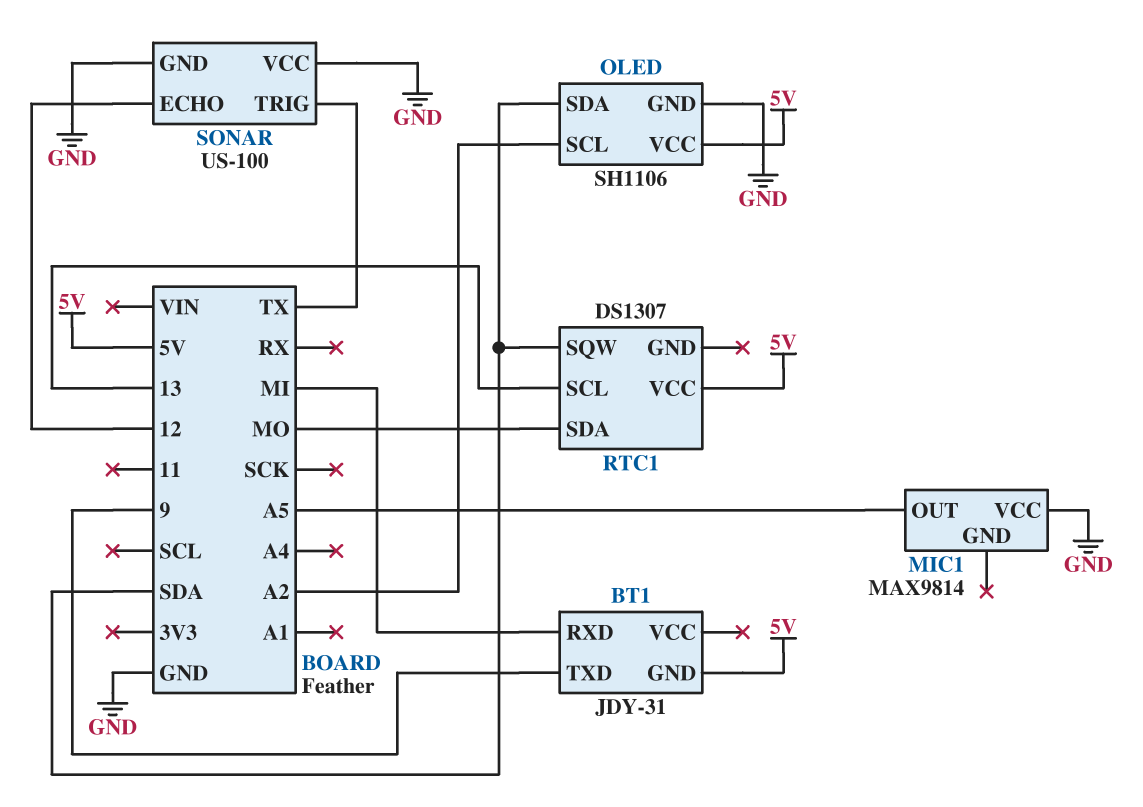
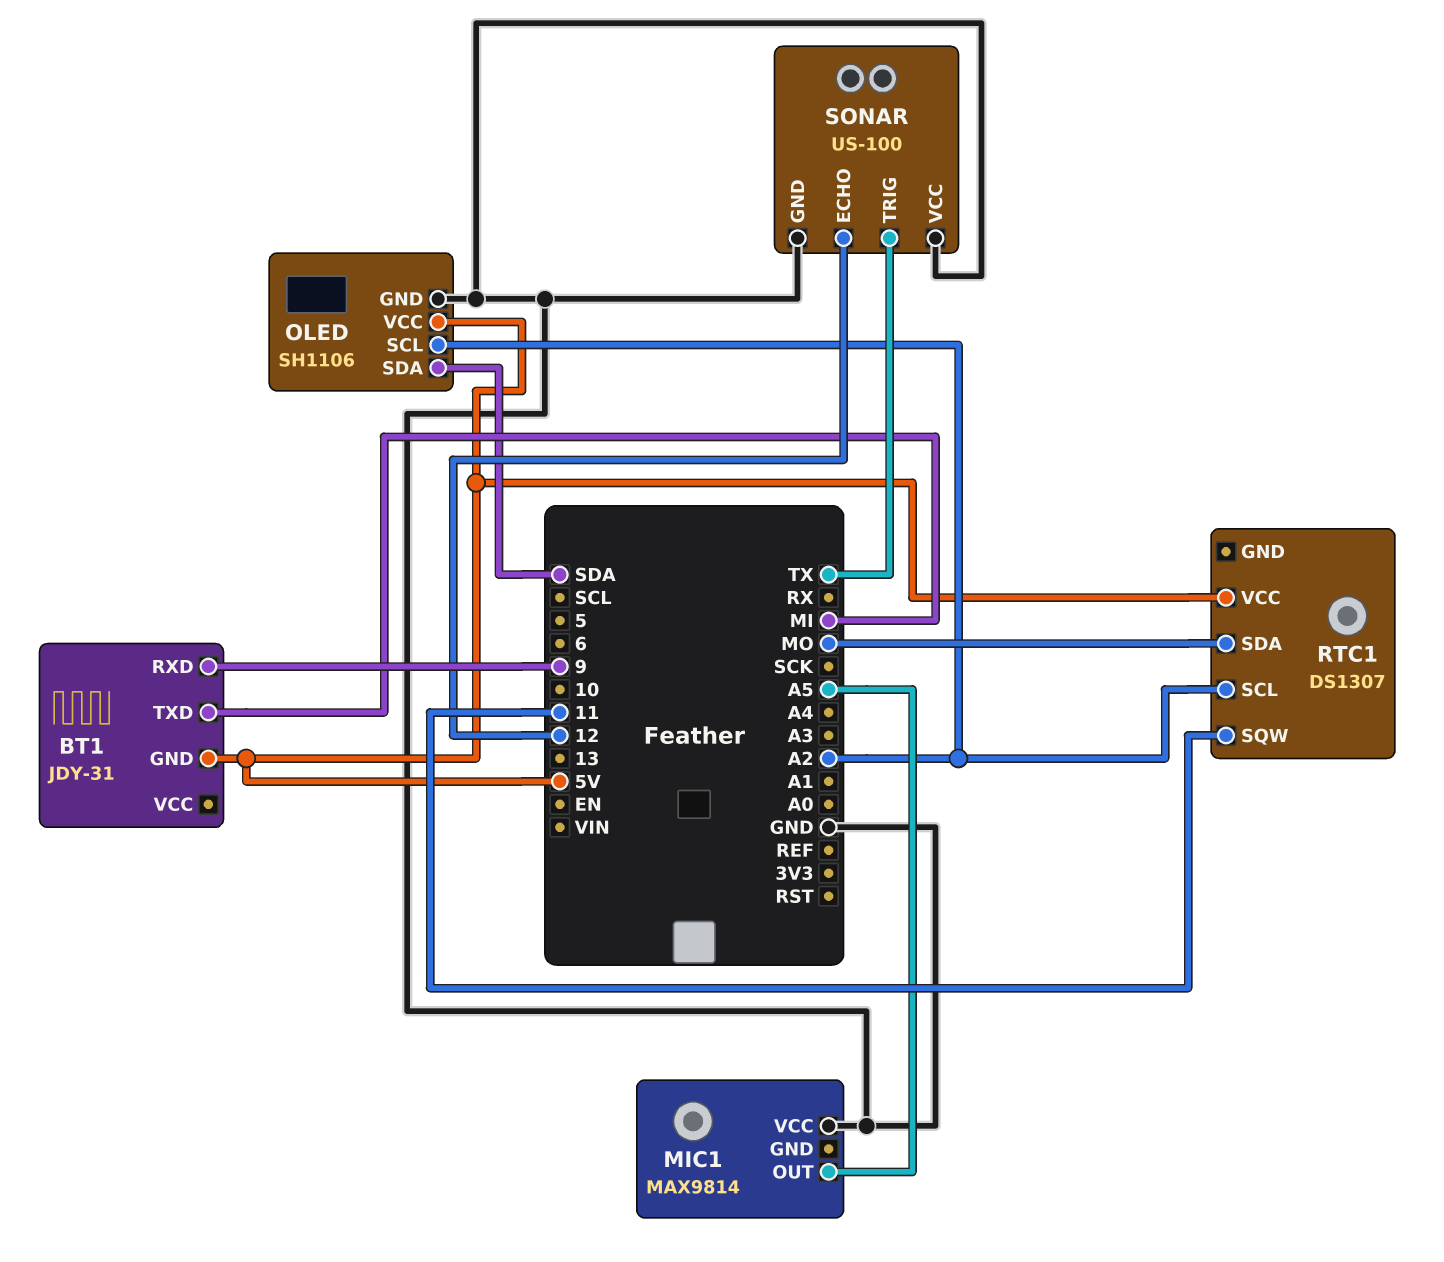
BT1 pin RXD: MI -> 9
BT1 pin TXD: 9 -> MI
RTC1 pin SCL: 13 -> A2
RTC1 pin SQW: SDA -> 11

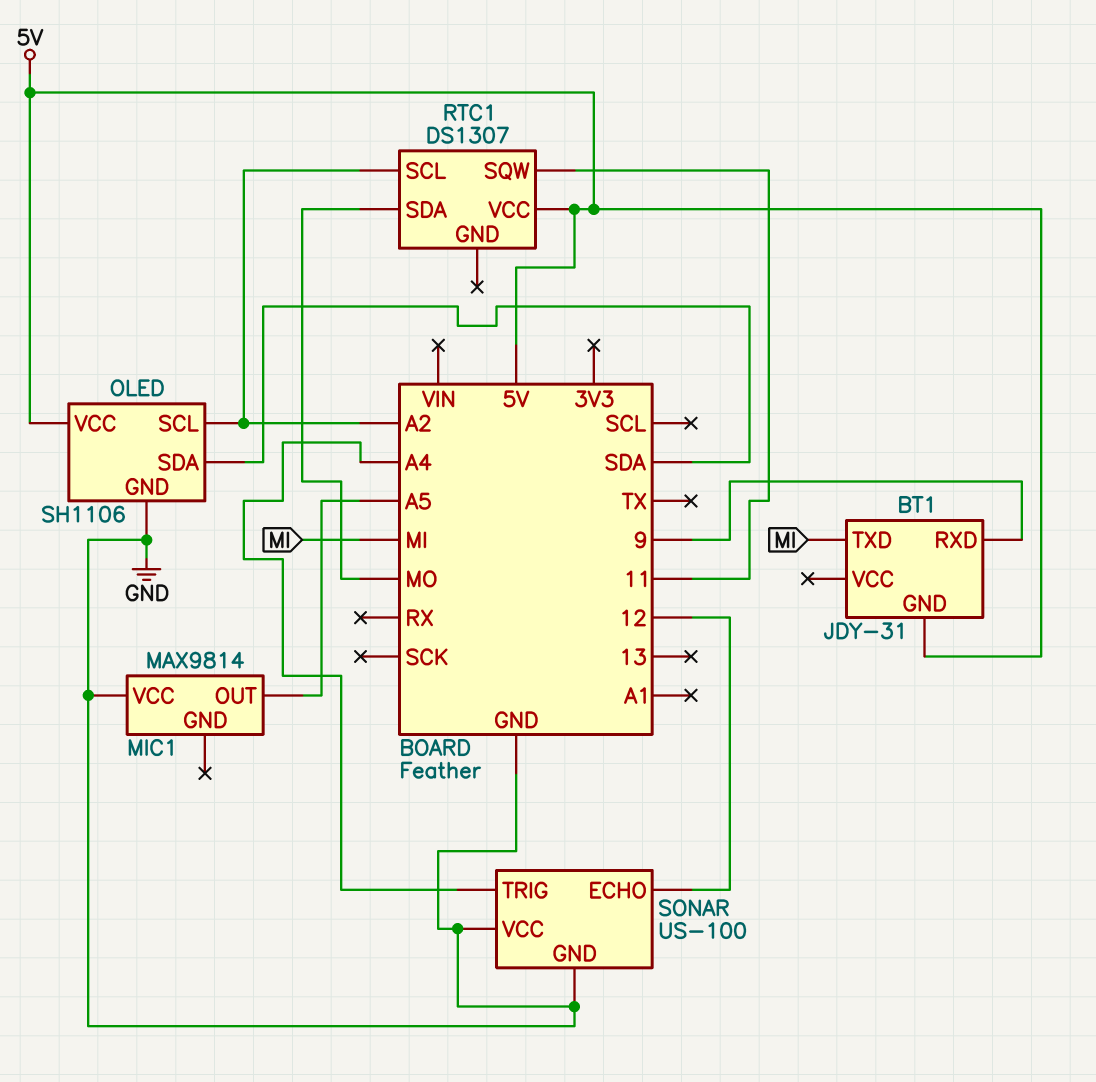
SONAR pin TRIG: TX -> A4

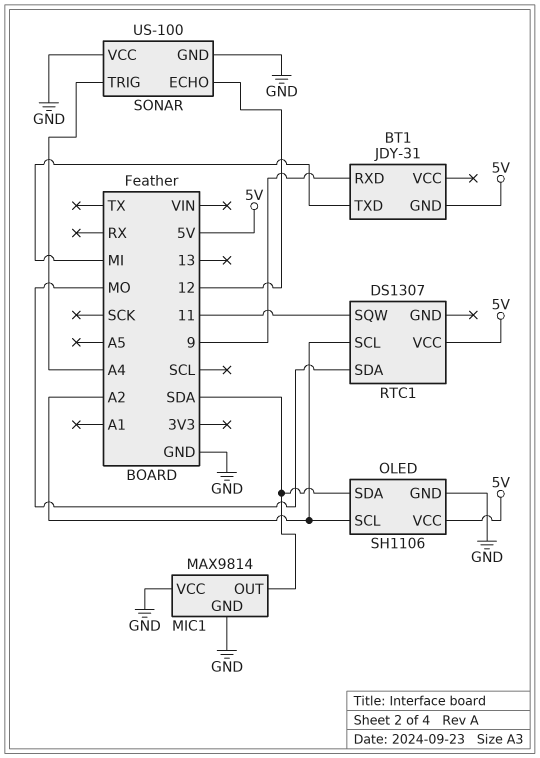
MIC1 pin GND: none -> GND
MIC1 pin OUT: A5 -> SDA

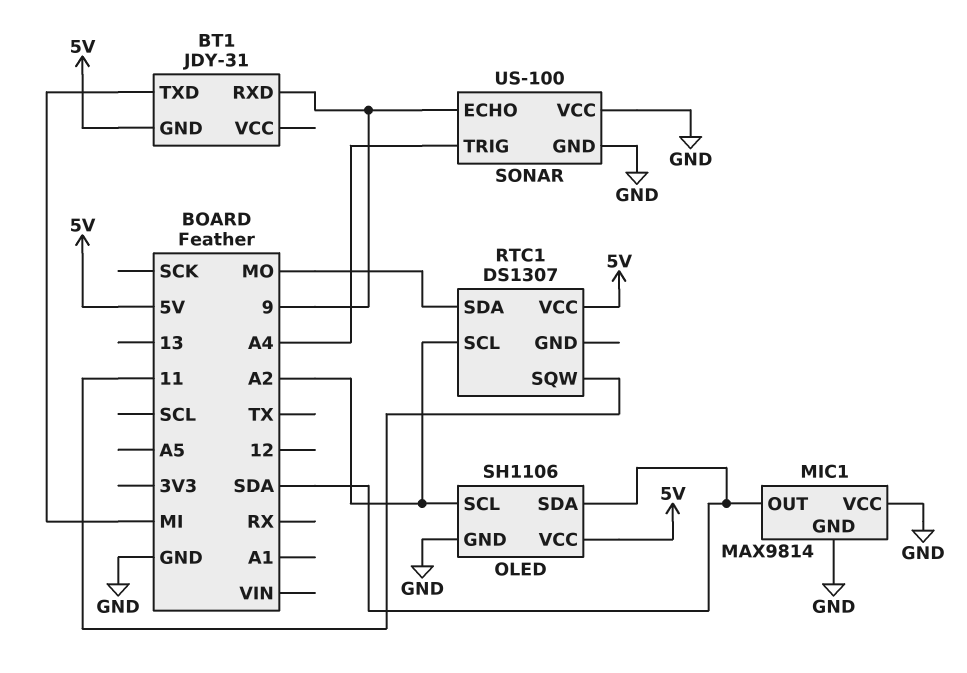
SONAR pin ECHO: 12 -> 9

